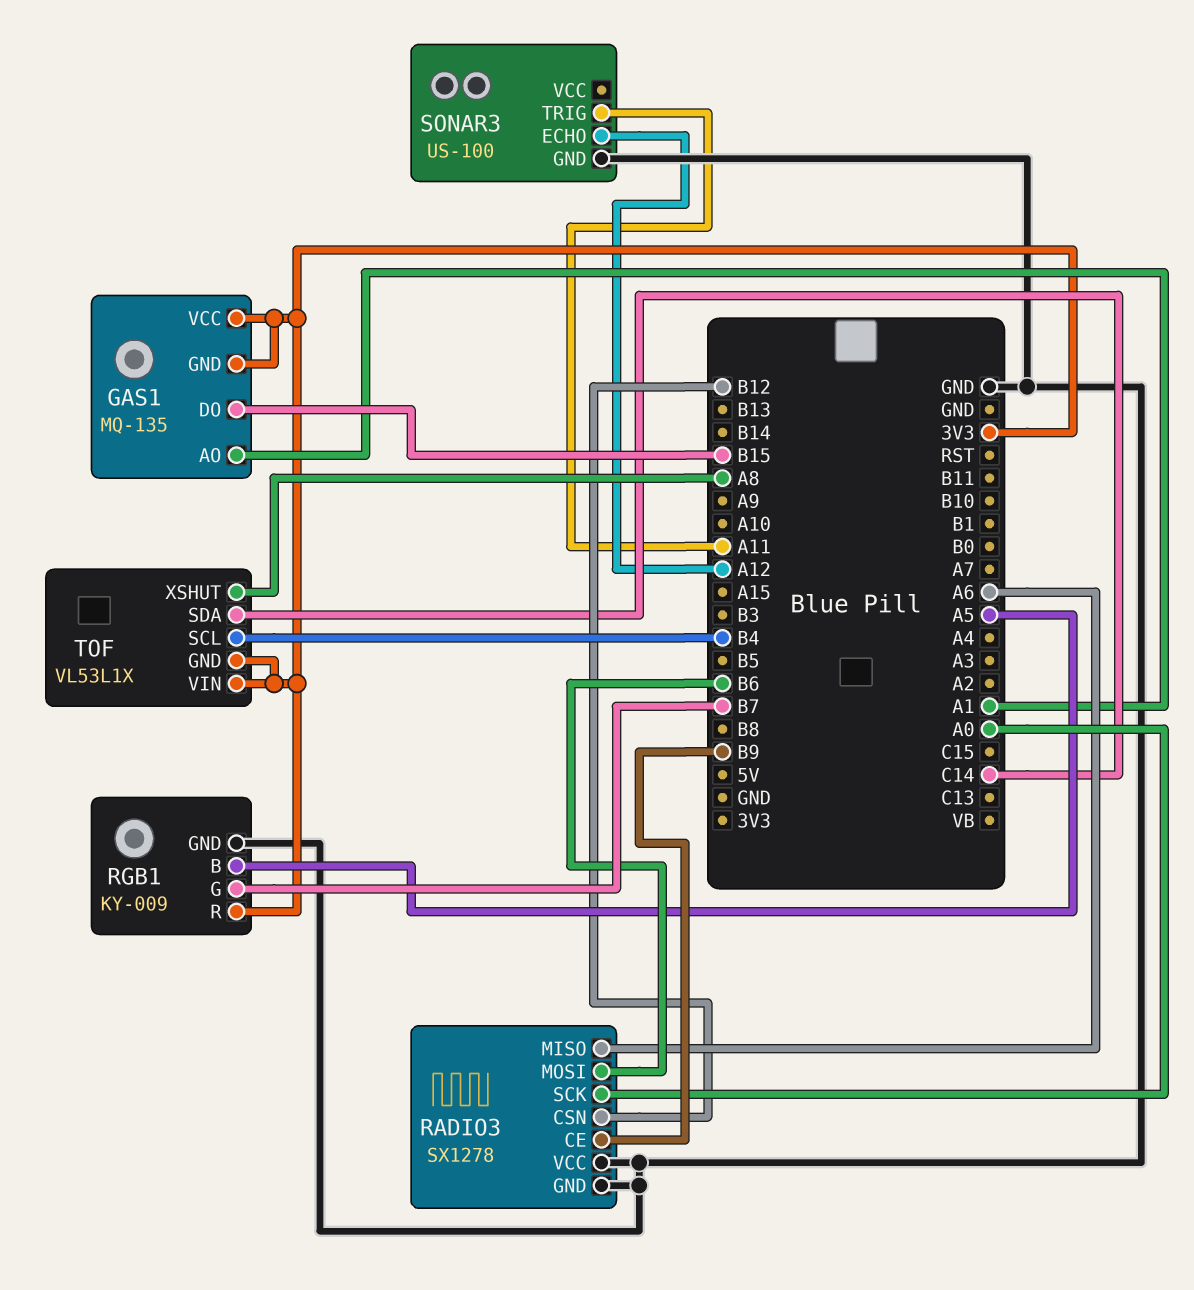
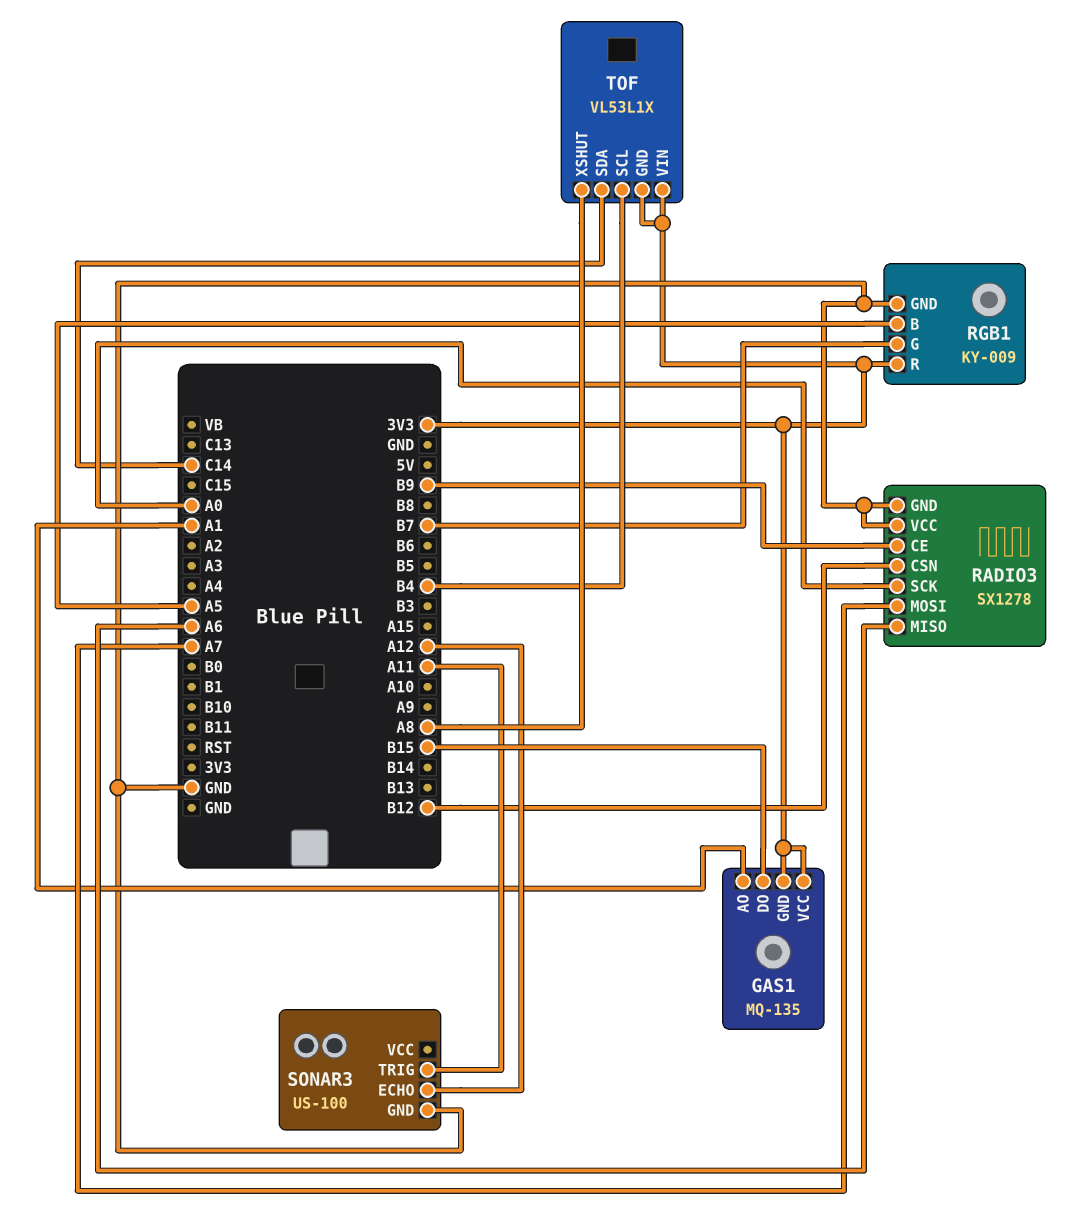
RADIO3 pin MOSI: B6 -> A7

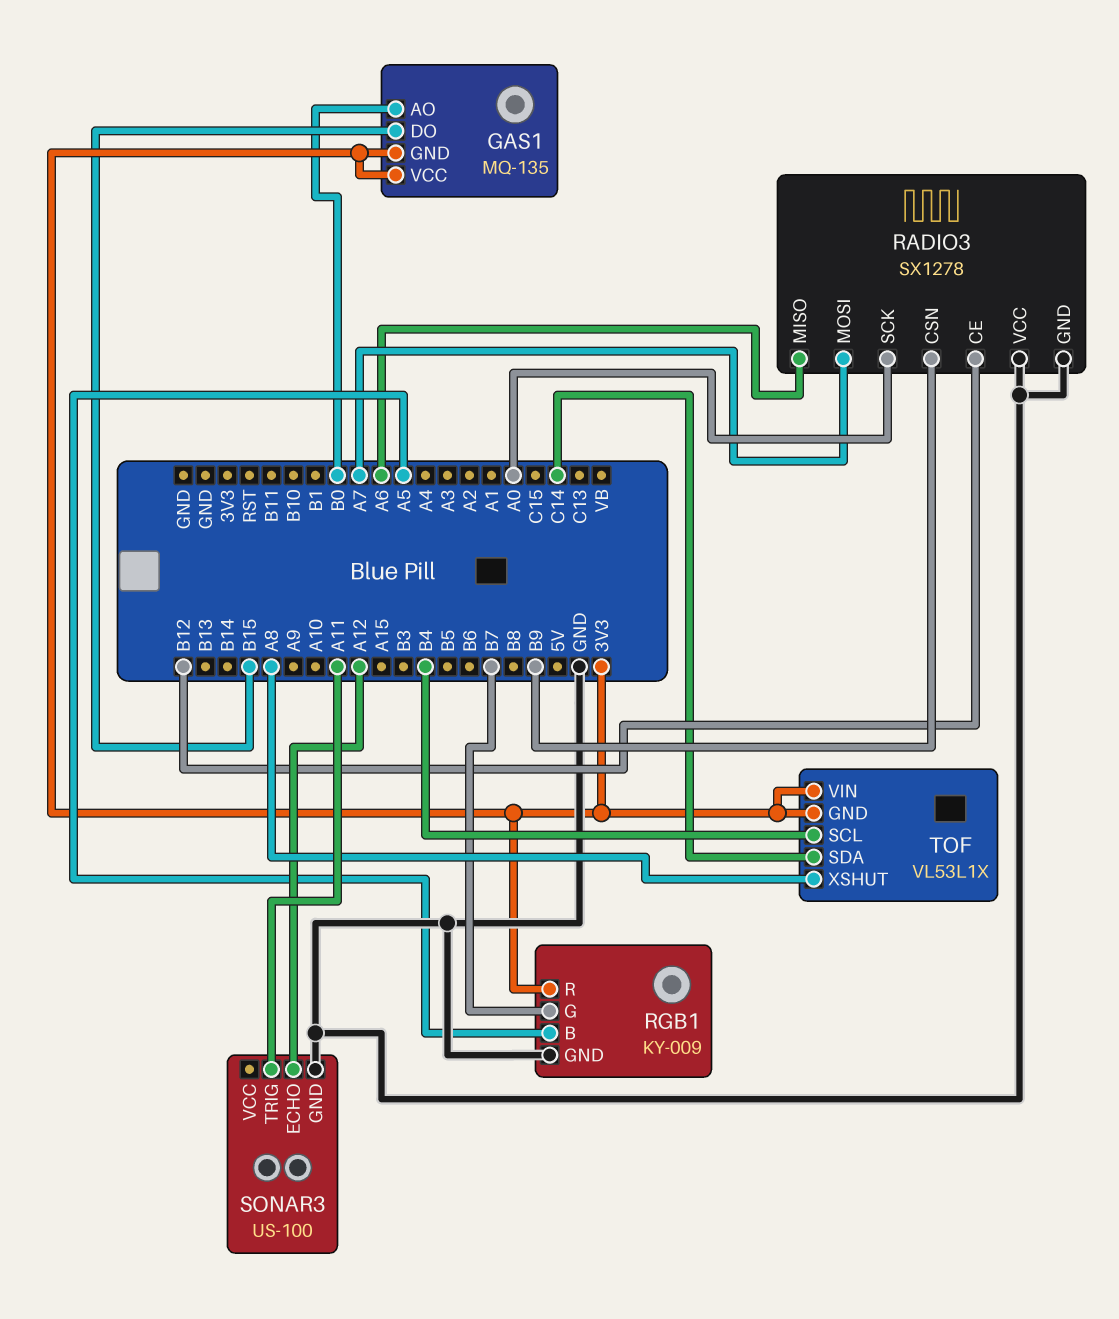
GAS1 pin AO: A1 -> B0
RADIO3 pin CE: B9 -> B12
RADIO3 pin CSN: B12 -> B9

